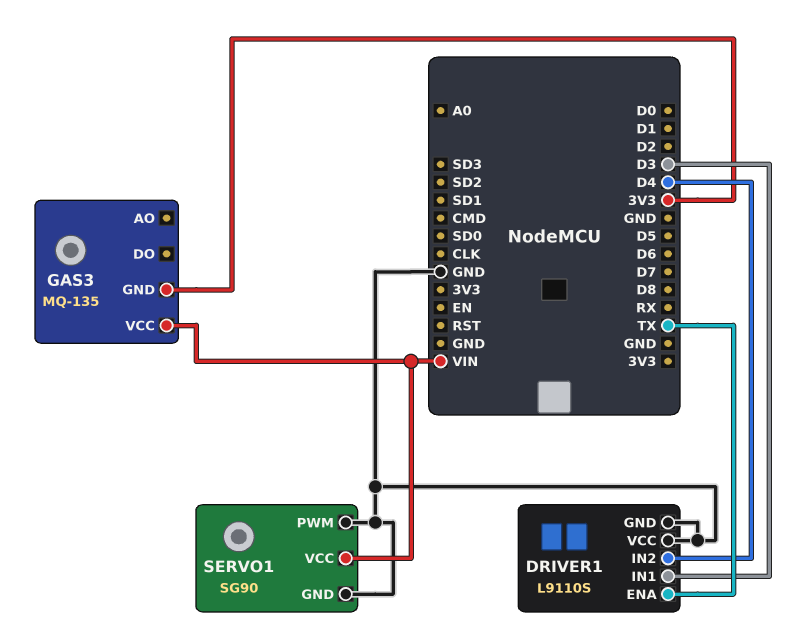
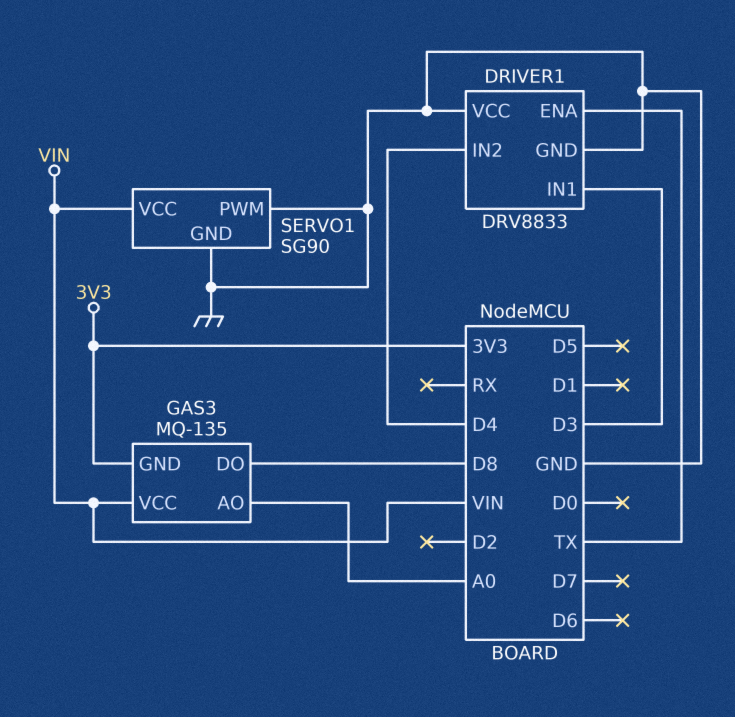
DRIVER1: L9110S -> DRV8833
GAS3 pin AO: none -> A0
GAS3 pin DO: none -> D8

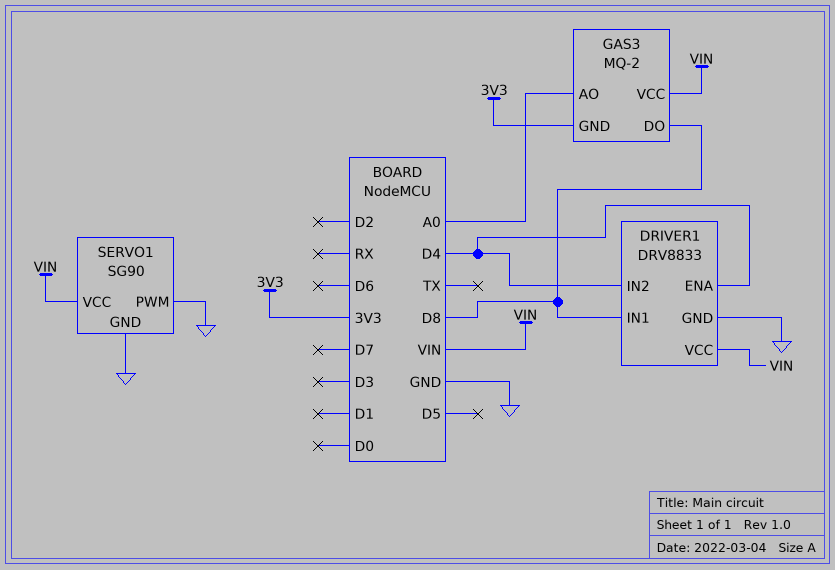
DRIVER1 pin ENA: TX -> D4
DRIVER1 pin IN1: D3 -> D8
DRIVER1 pin VCC: GND -> VIN
GAS3: MQ-135 -> MQ-2

